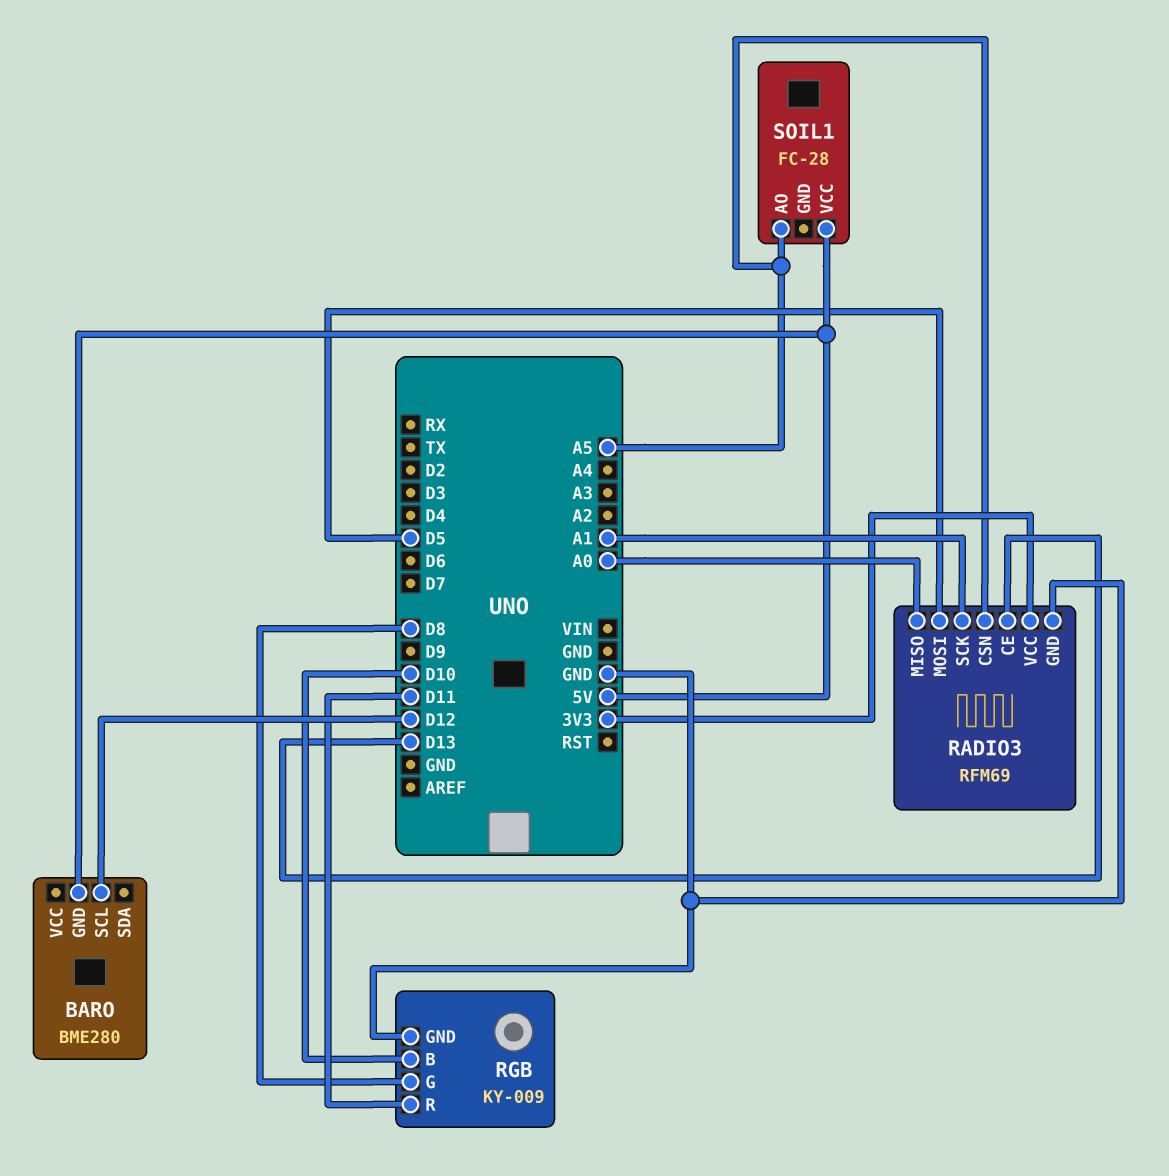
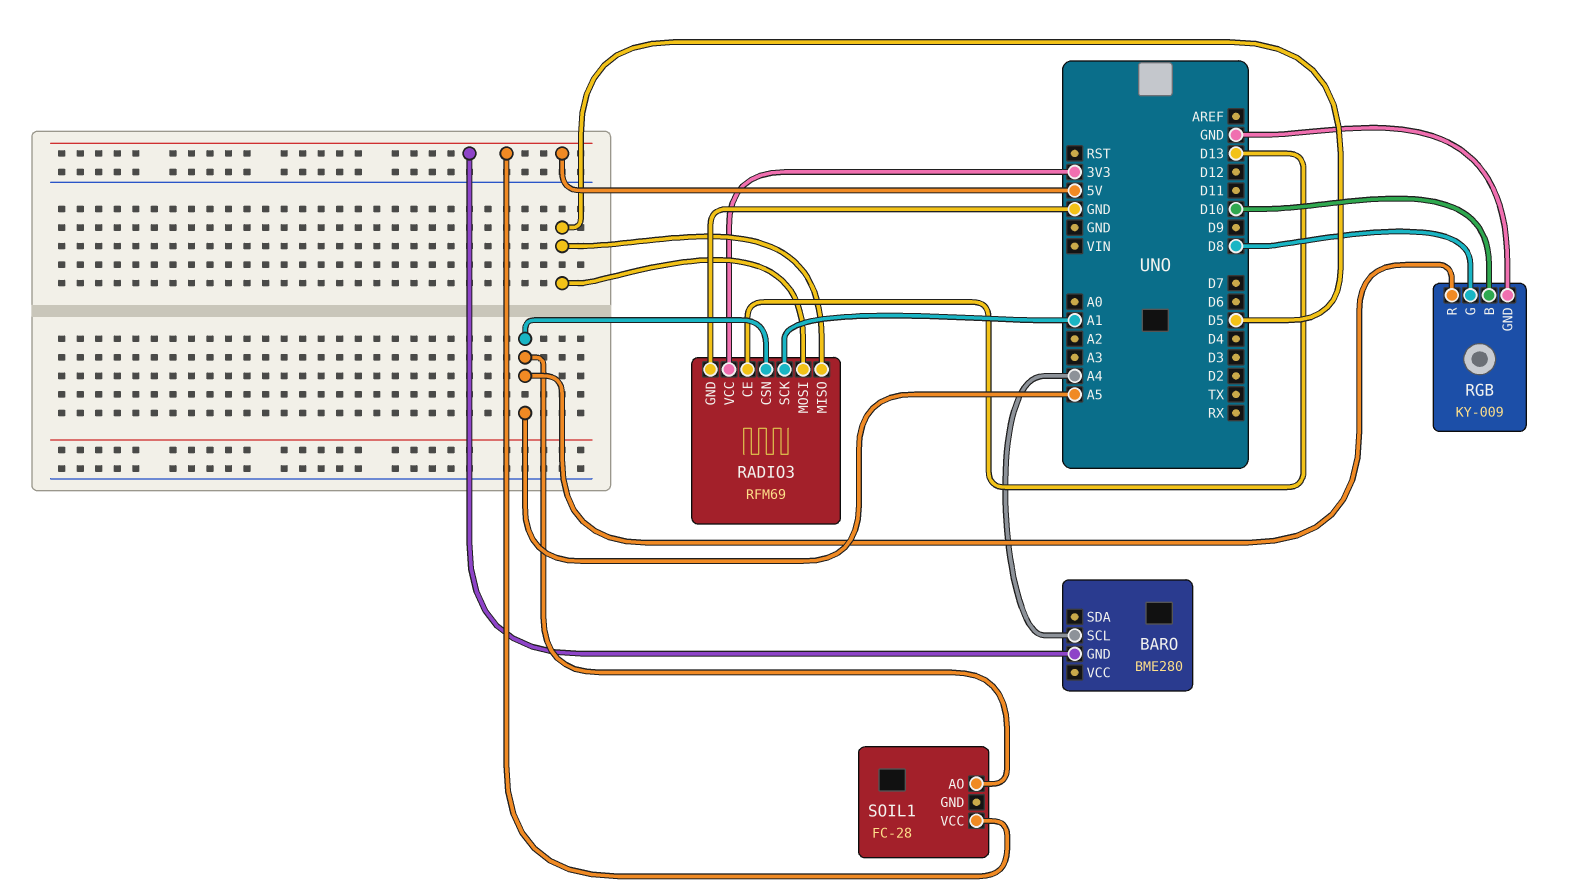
BARO pin SCL: D12 -> A4
RADIO3 pin MISO: A0 -> D5
RGB pin R: D11 -> A5

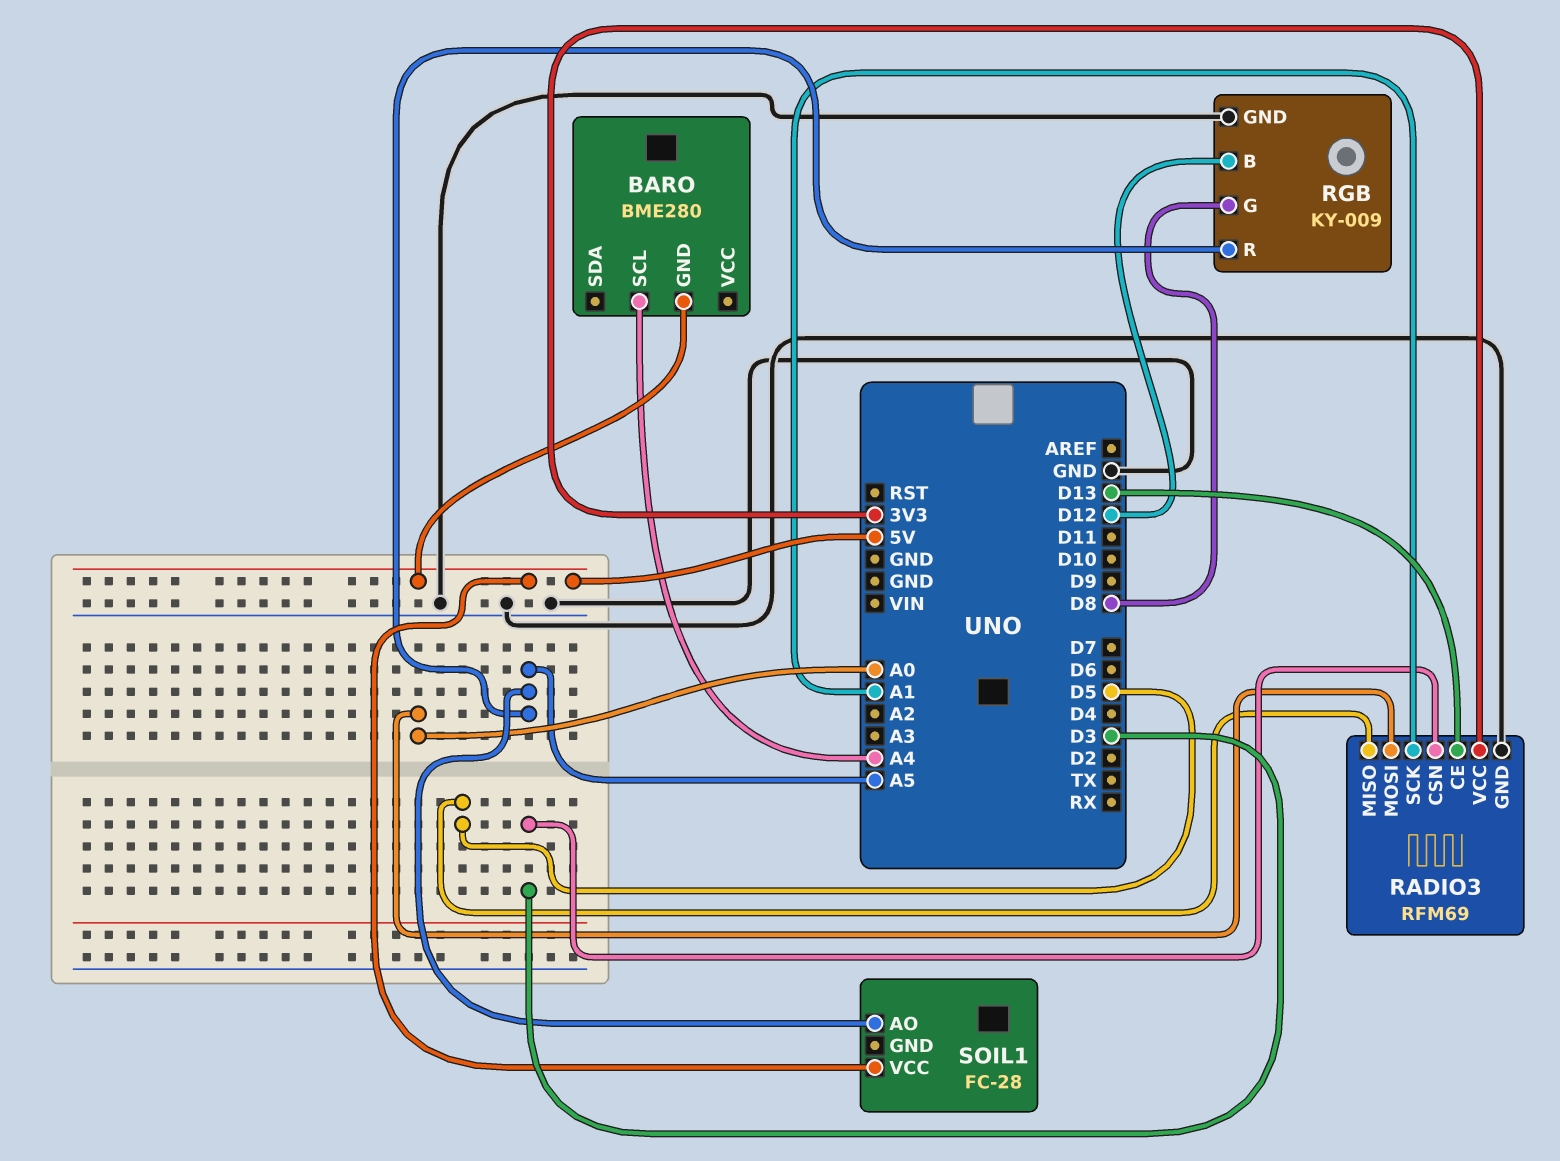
RADIO3 pin CSN: A5 -> D3
RADIO3 pin MOSI: D5 -> A0
RGB pin B: D10 -> D12

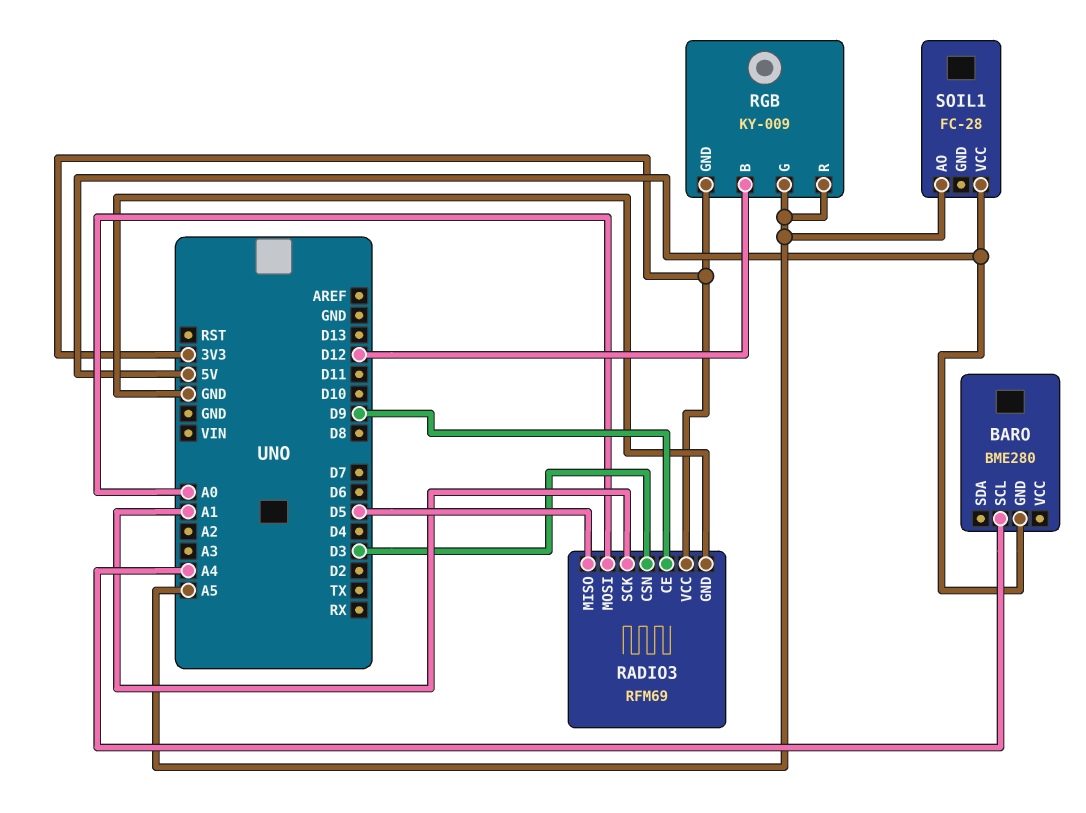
RADIO3 pin CE: D13 -> D9
RGB pin G: D8 -> A5
RGB pin GND: GND -> 3V3

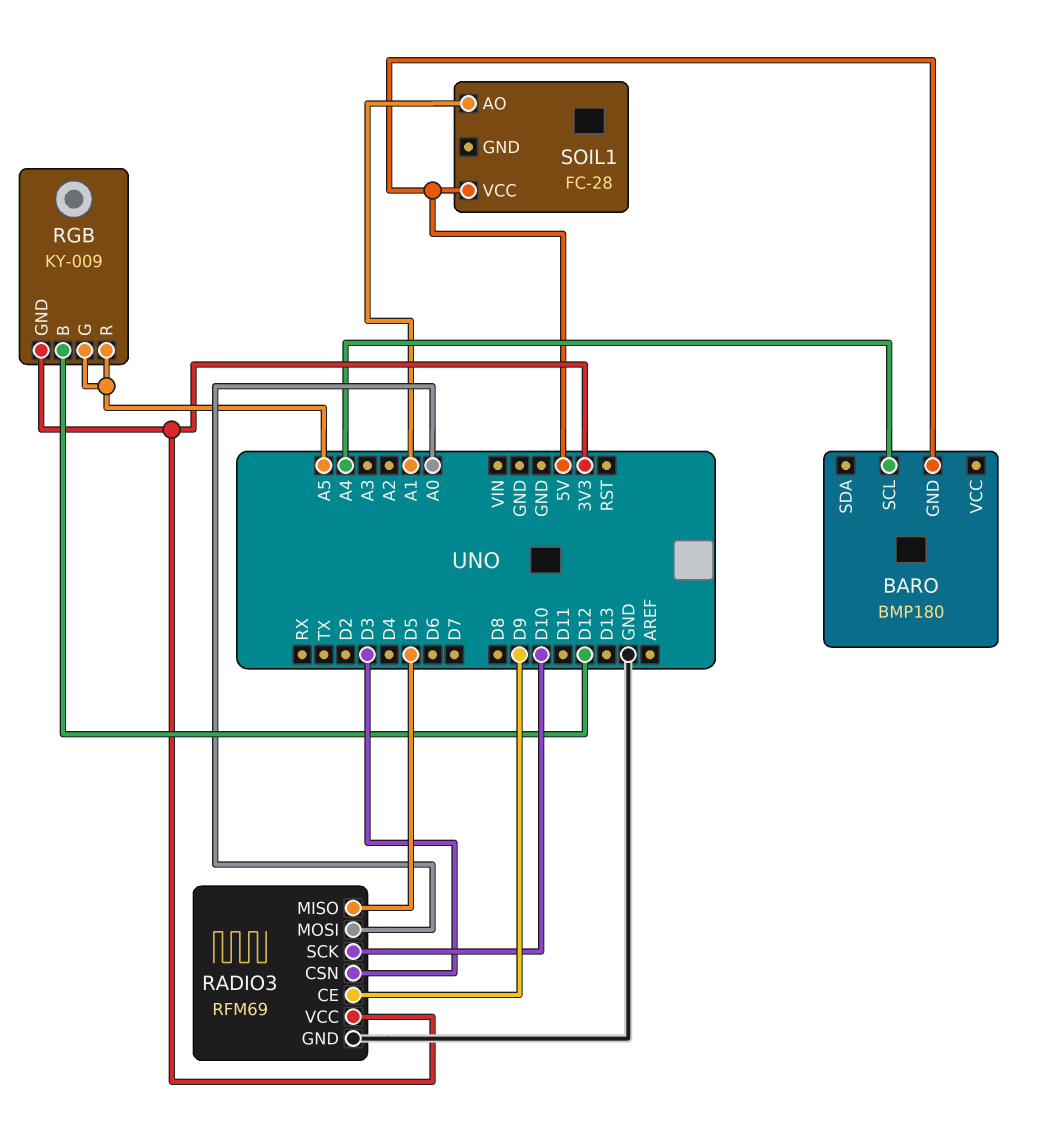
BARO: BME280 -> BMP180
RADIO3 pin SCK: A1 -> D10
SOIL1 pin AO: A5 -> A1

